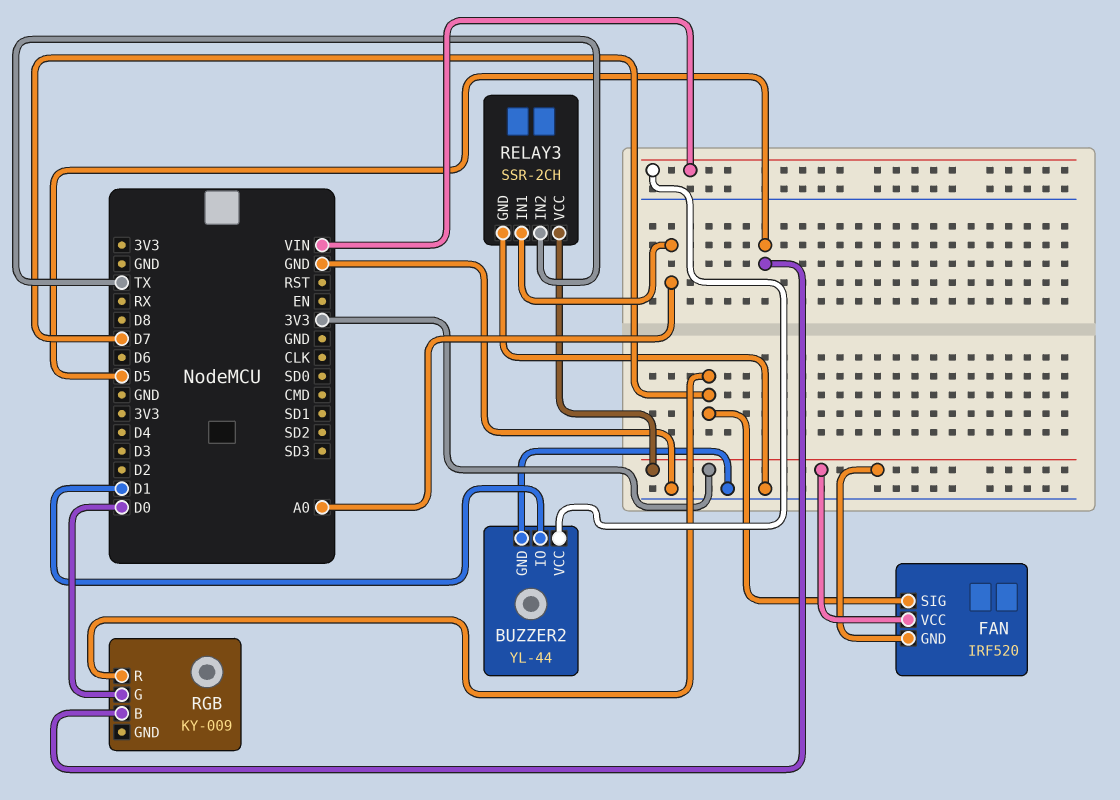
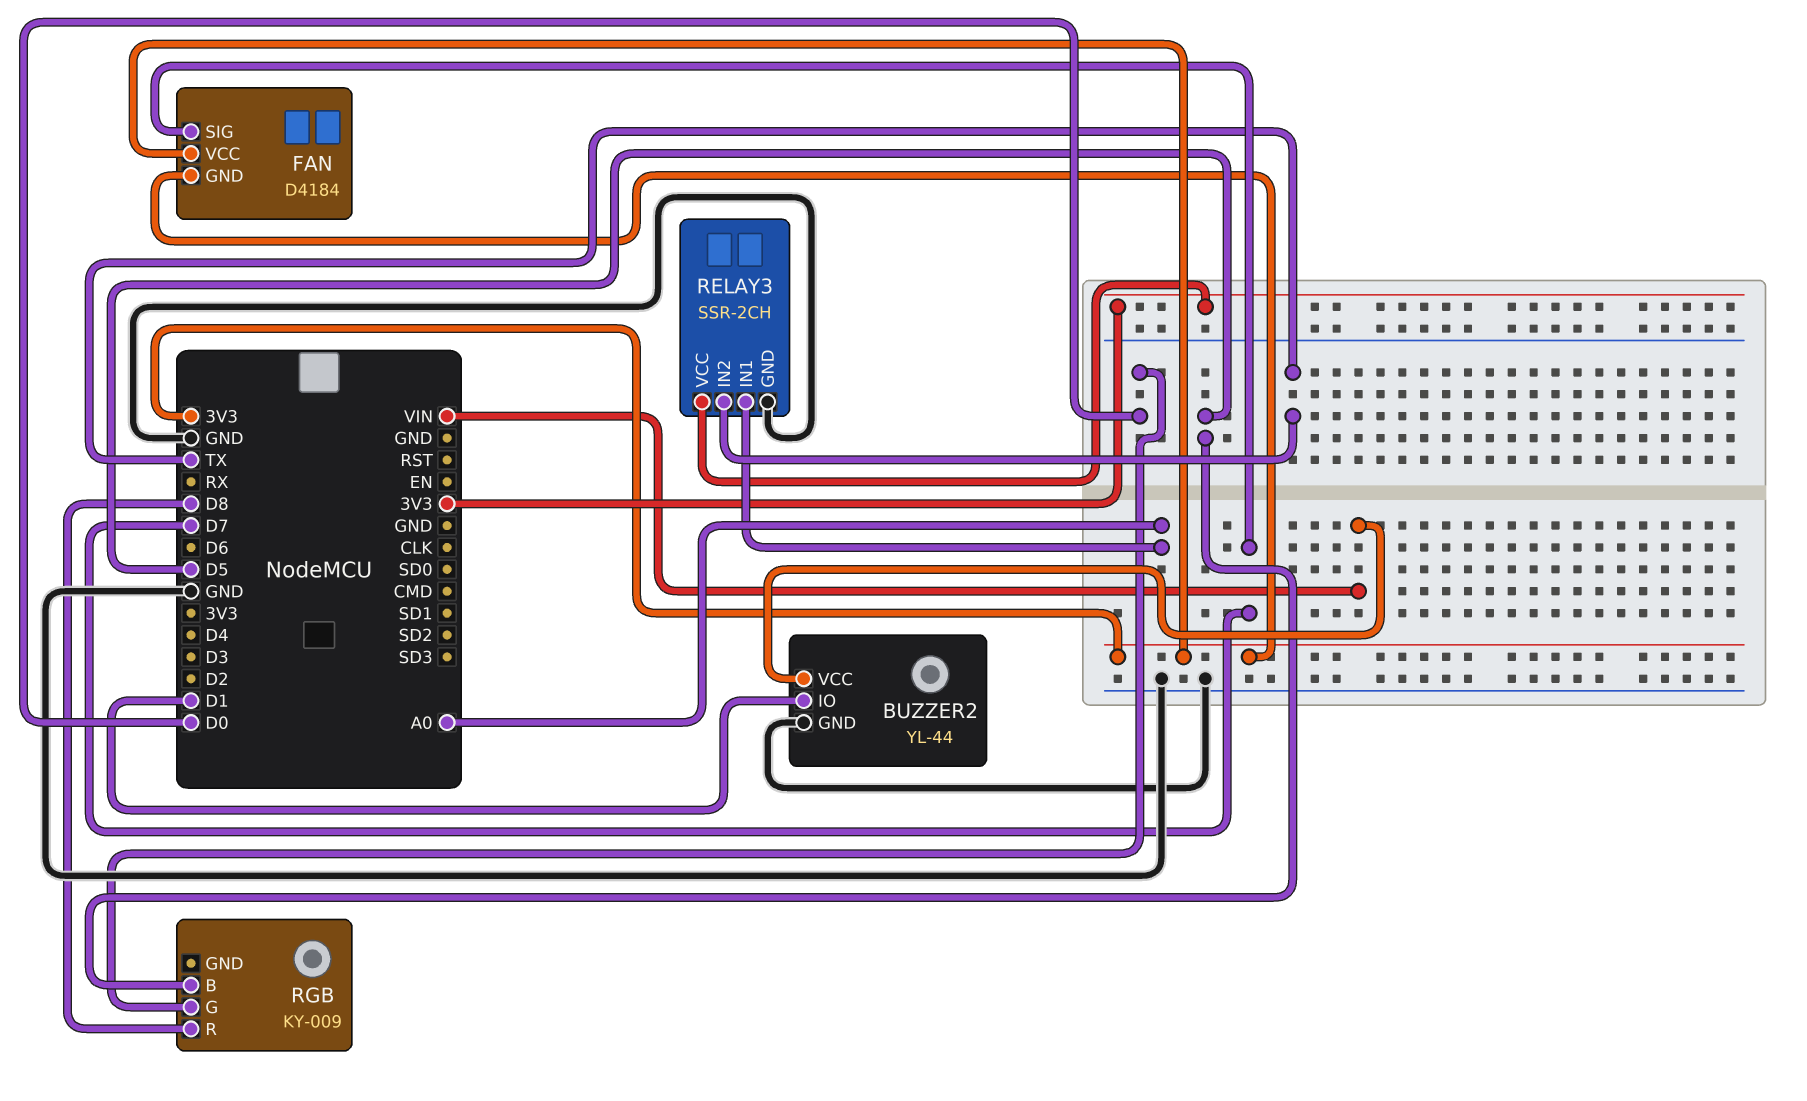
FAN: IRF520 -> D4184
RGB pin R: D7 -> D8

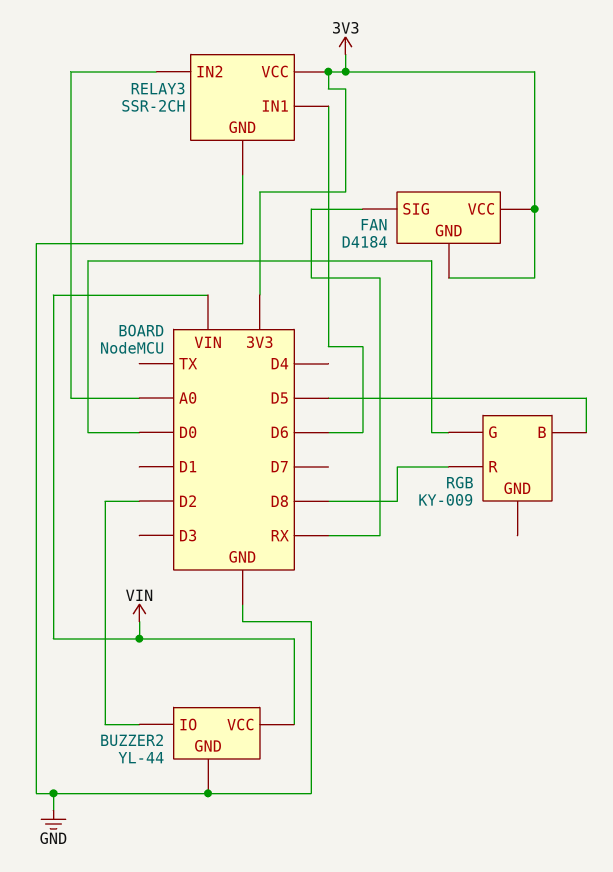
BUZZER2 pin IO: D1 -> D2
FAN pin SIG: D7 -> RX
RELAY3 pin IN1: A0 -> D6
RELAY3 pin IN2: TX -> A0

